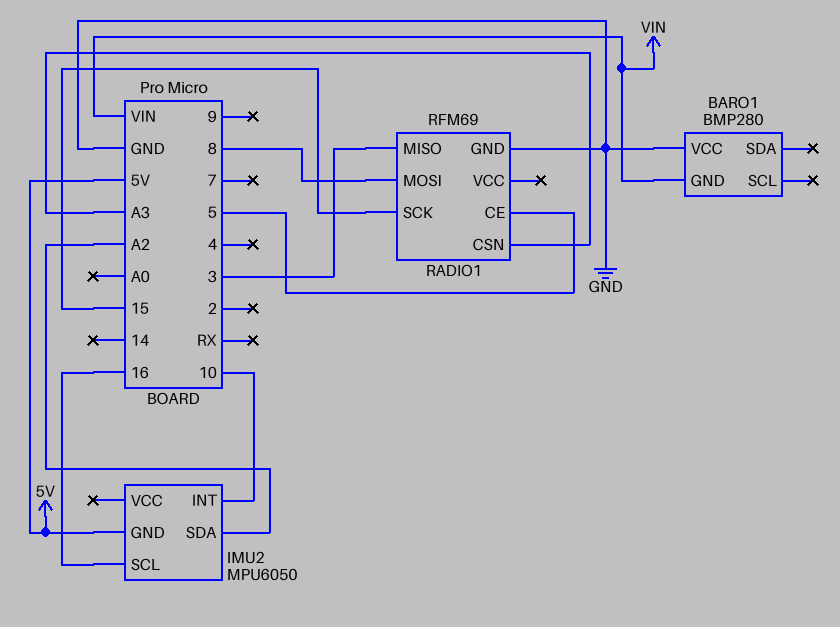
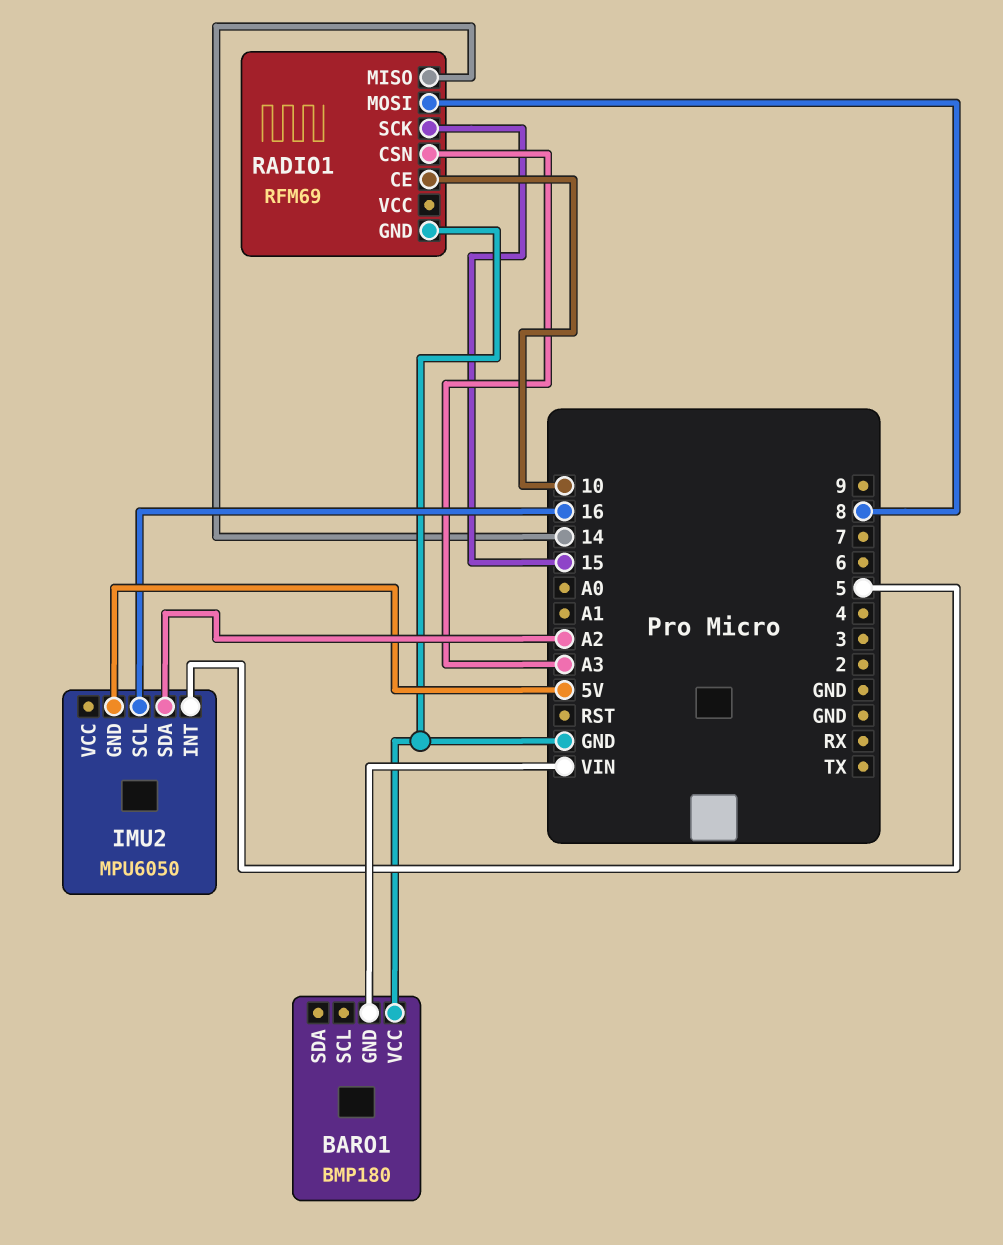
BARO1: BMP280 -> BMP180
IMU2 pin INT: 10 -> 5
RADIO1 pin CE: 5 -> 10
RADIO1 pin MISO: 3 -> 14

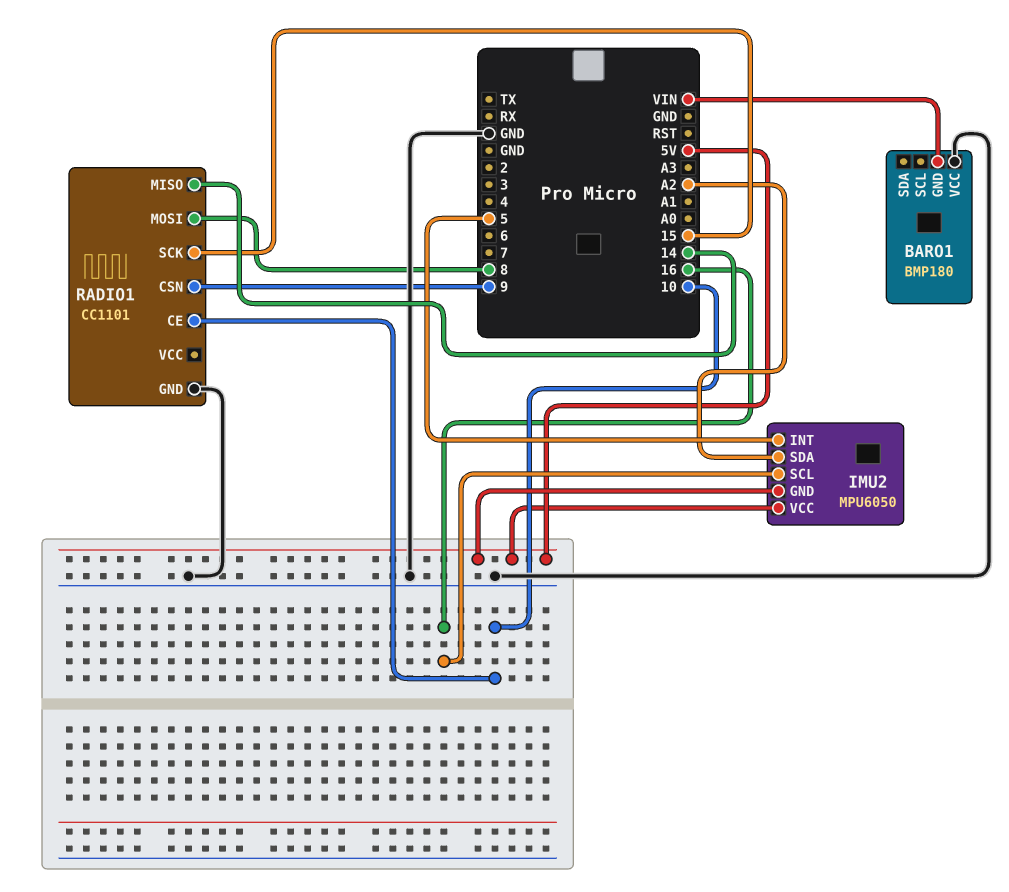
IMU2 pin VCC: none -> 5V
RADIO1: RFM69 -> CC1101
RADIO1 pin CSN: A3 -> 9

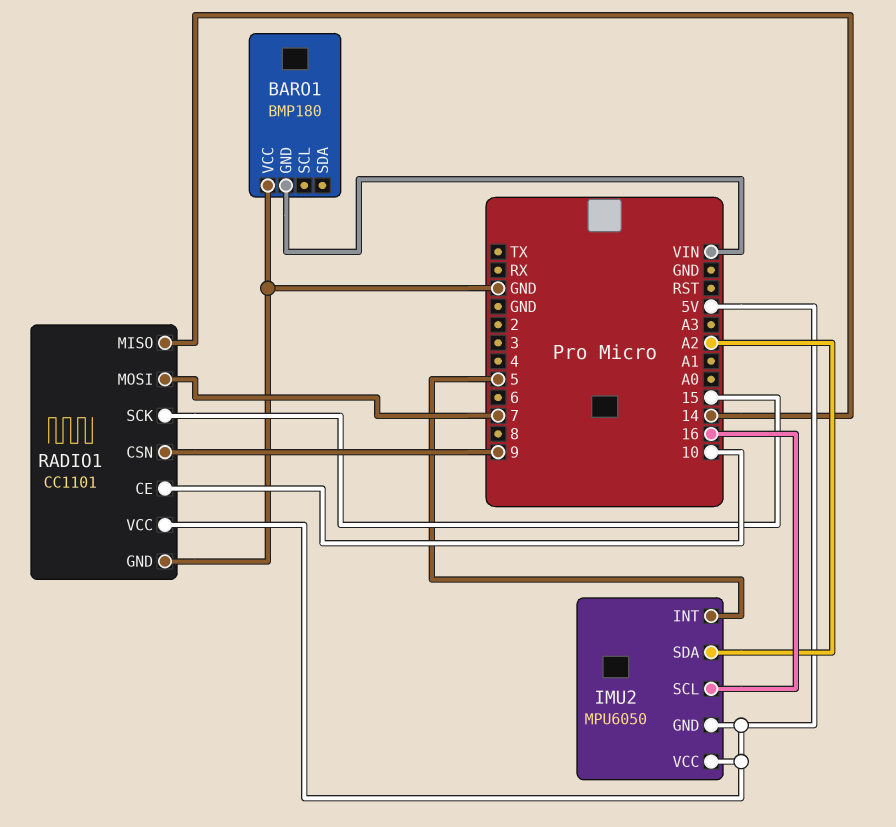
RADIO1 pin MOSI: 8 -> 7
RADIO1 pin VCC: none -> 5V

